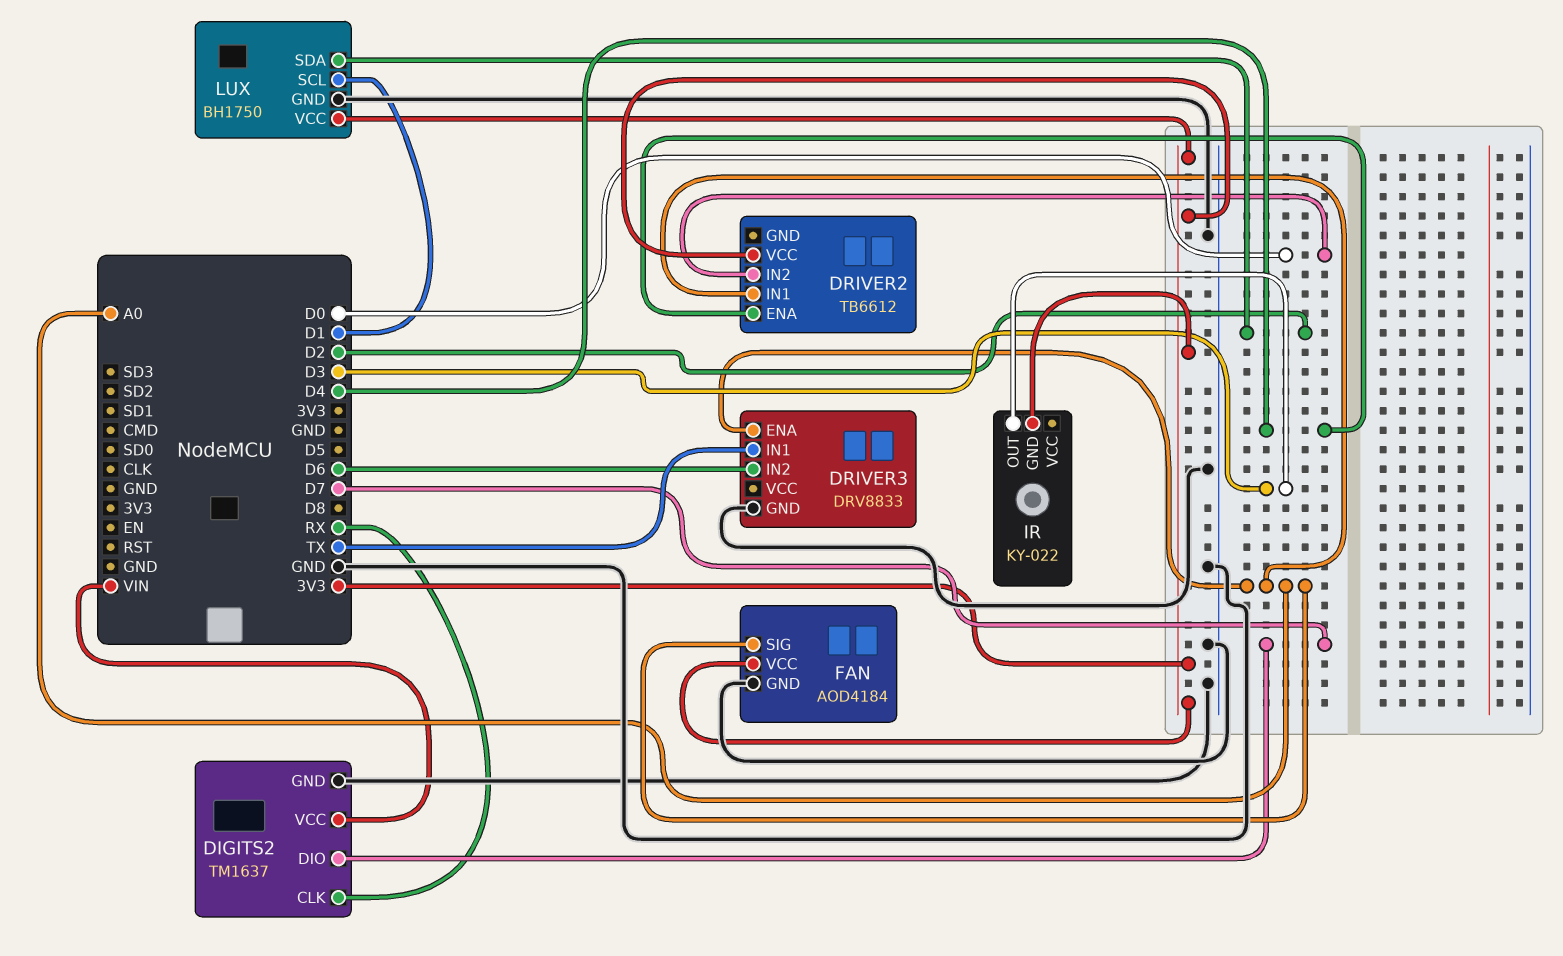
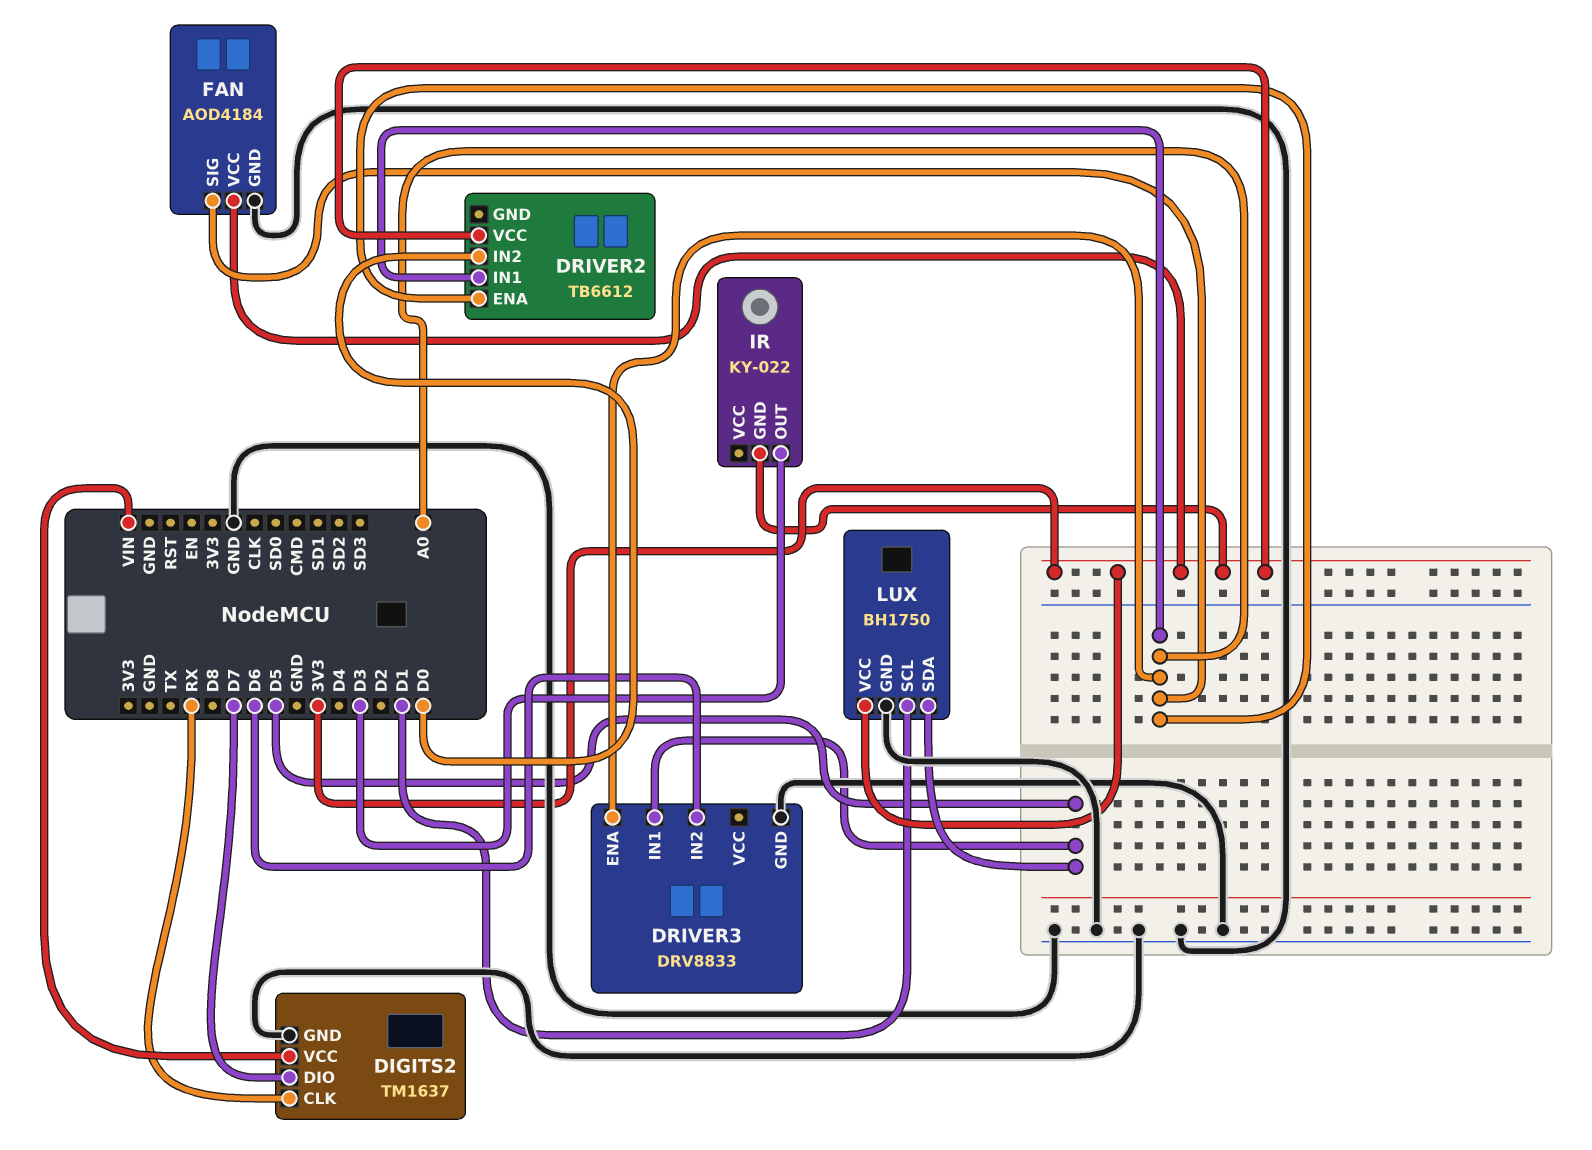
DRIVER2 pin ENA: D4 -> A0
DRIVER3 pin IN1: TX -> D5
LUX pin SDA: D2 -> D5

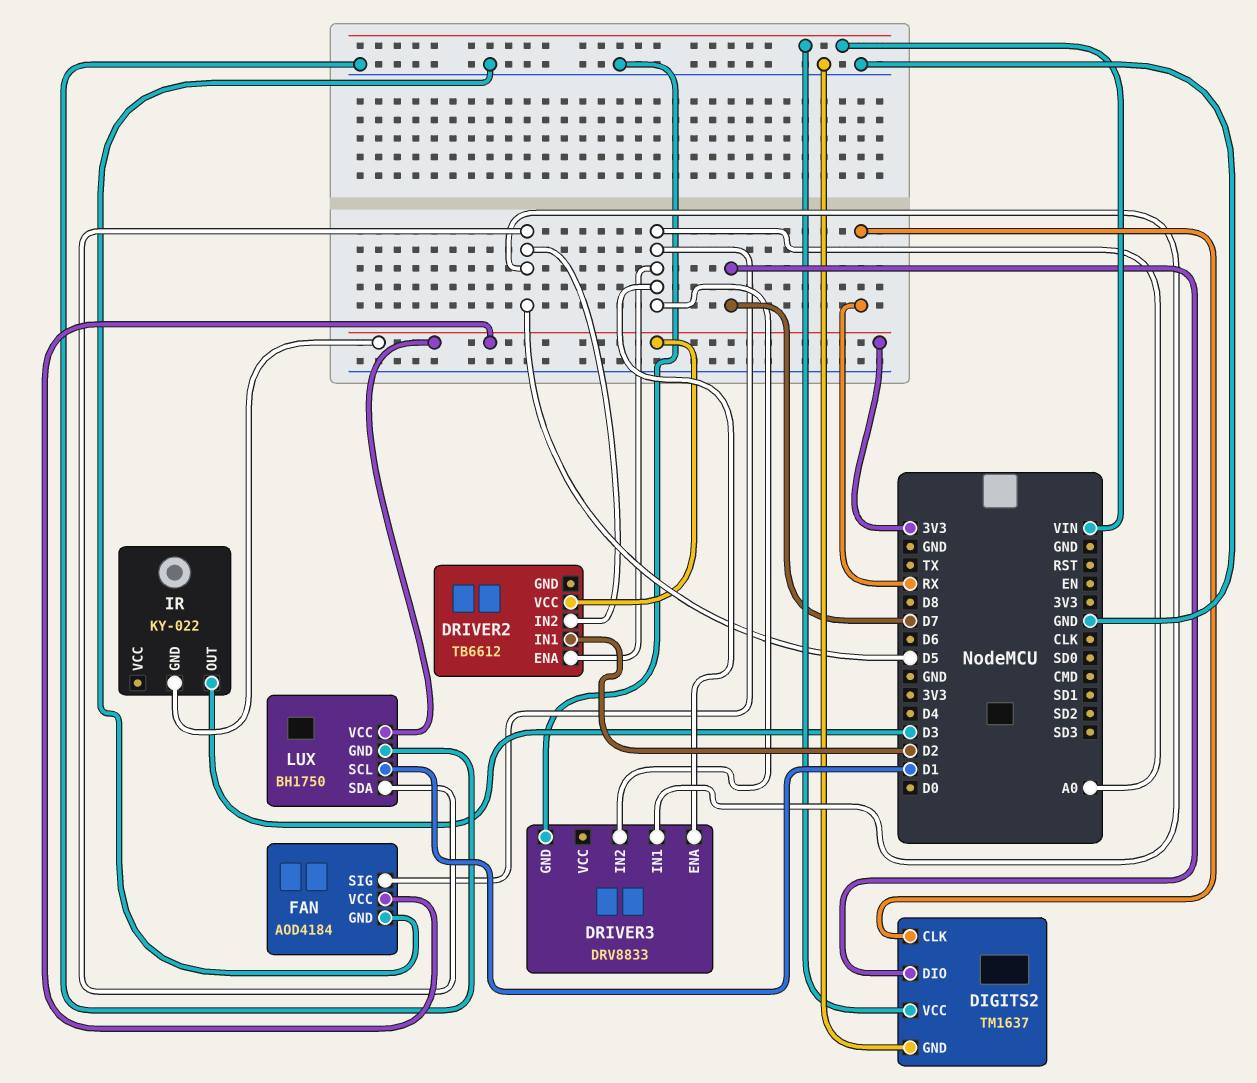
DRIVER2 pin IN1: A0 -> D2
DRIVER2 pin IN2: D0 -> D5
DRIVER3 pin IN2: D6 -> A0

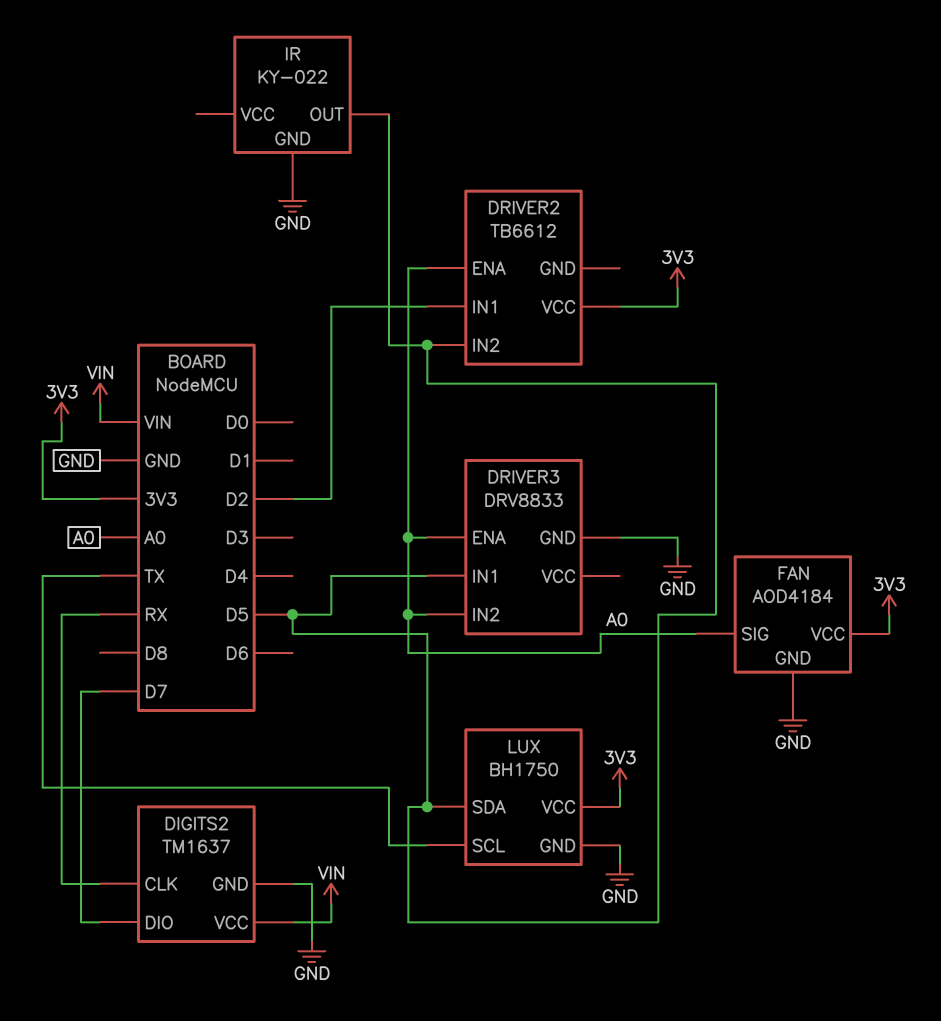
IR pin GND: 3V3 -> GND
IR pin OUT: D3 -> D5
LUX pin SCL: D1 -> TX

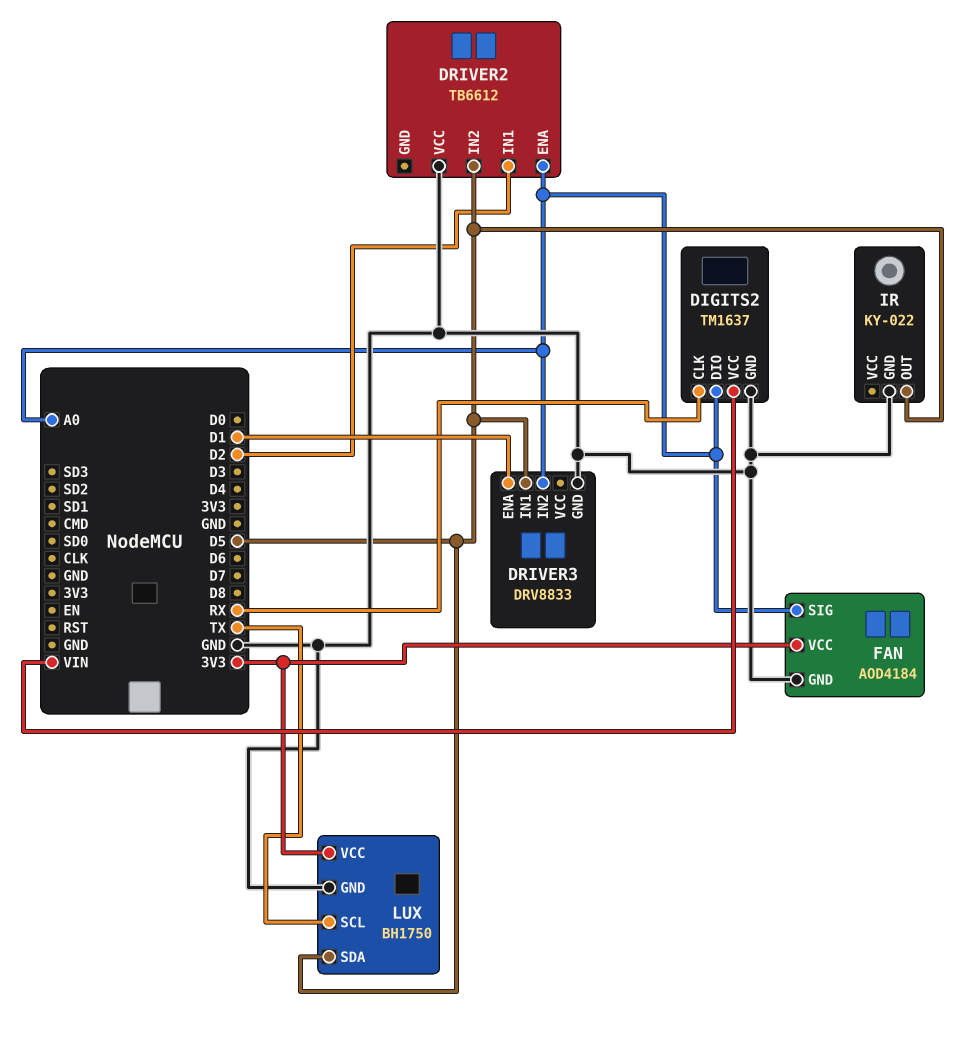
DIGITS2 pin DIO: D7 -> A0
DRIVER2 pin VCC: 3V3 -> GND
DRIVER3 pin ENA: A0 -> D1

